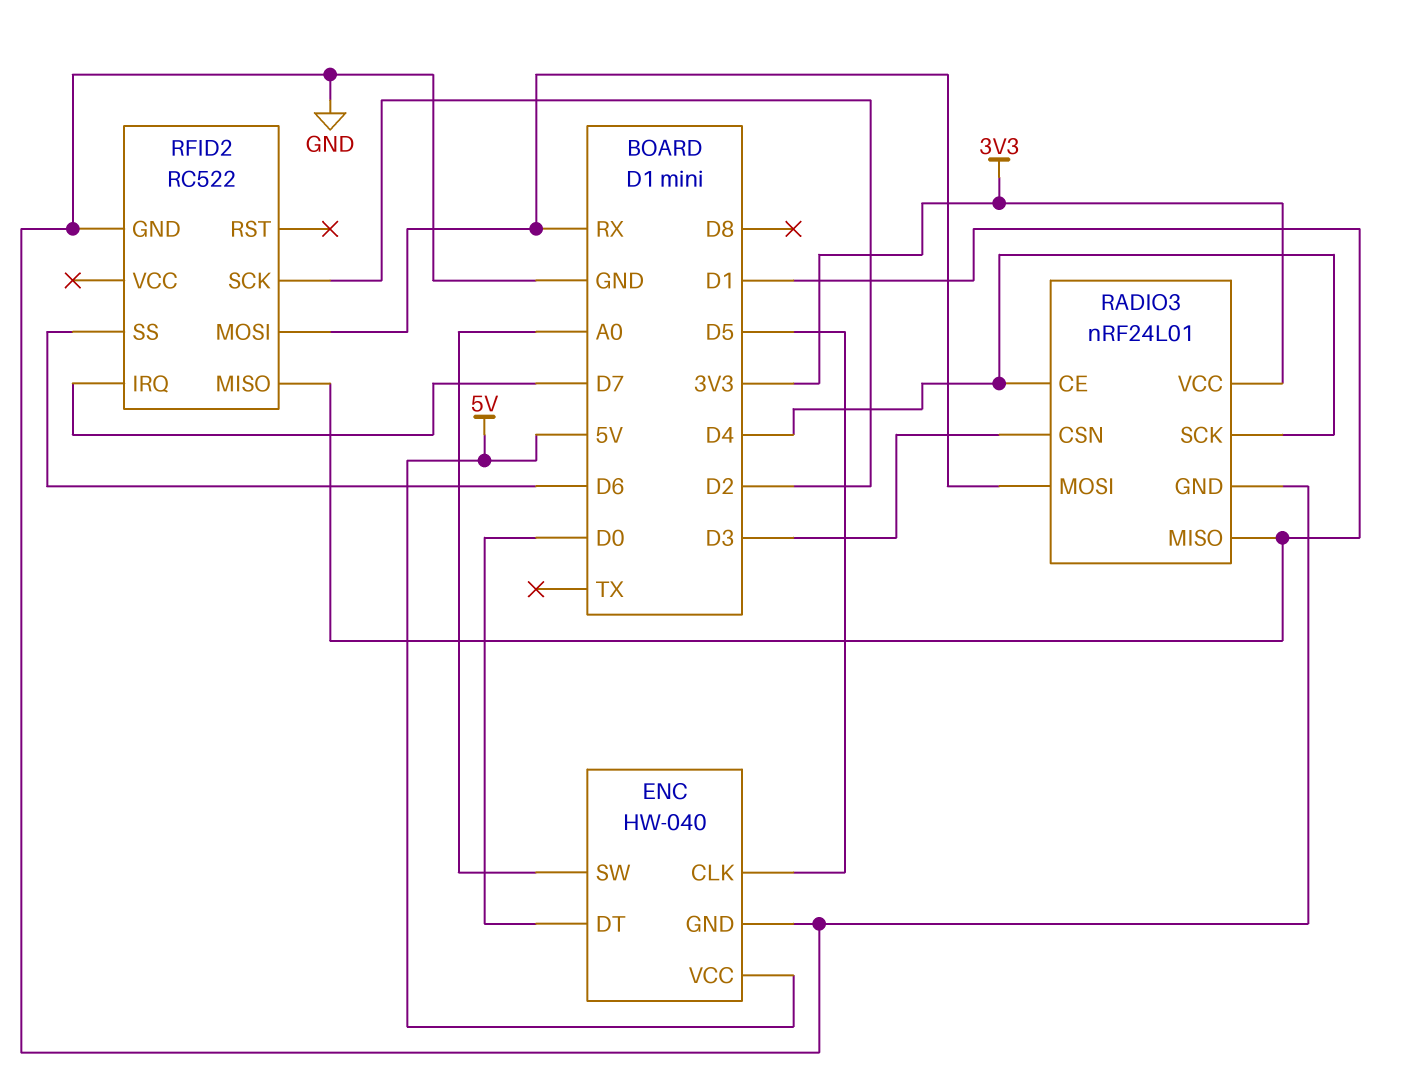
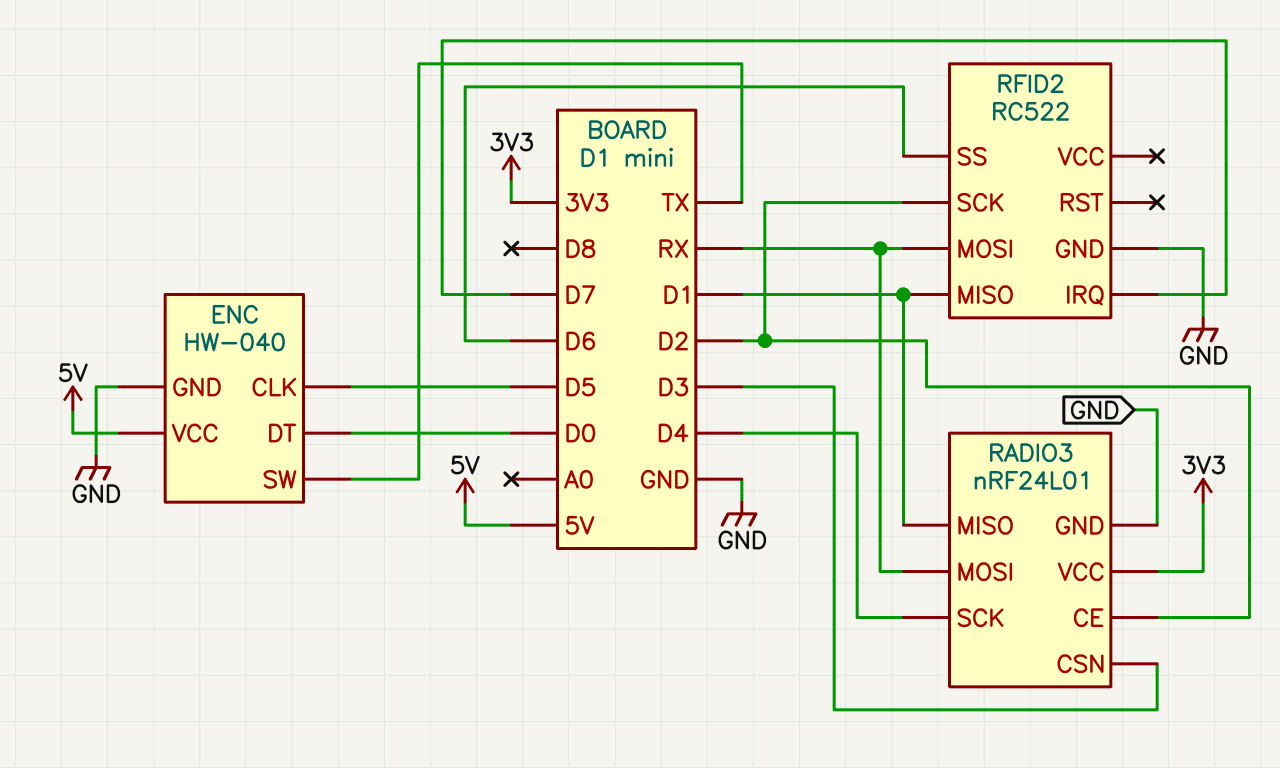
ENC pin SW: A0 -> TX
RADIO3 pin CE: D4 -> D2

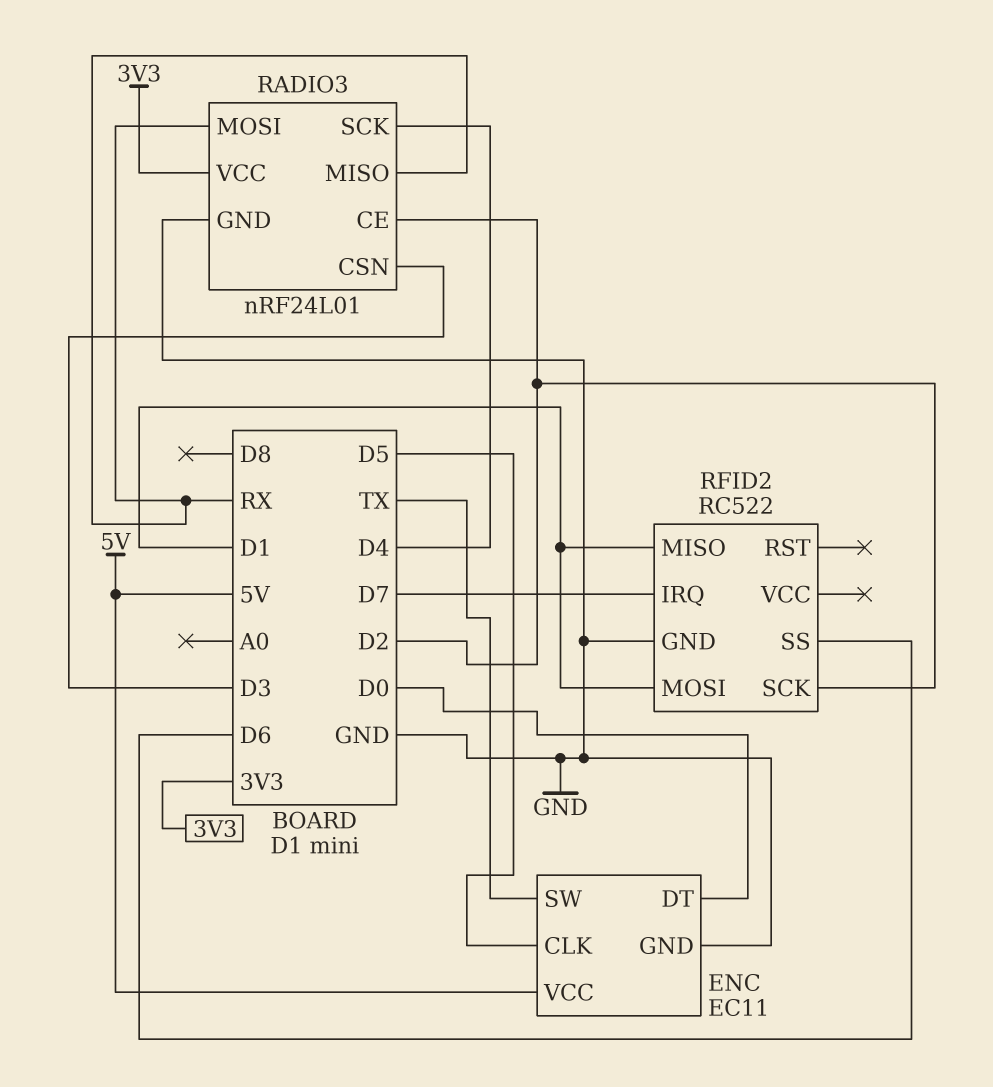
ENC: HW-040 -> EC11
RADIO3 pin MISO: D1 -> RX
RFID2 pin MOSI: RX -> D1

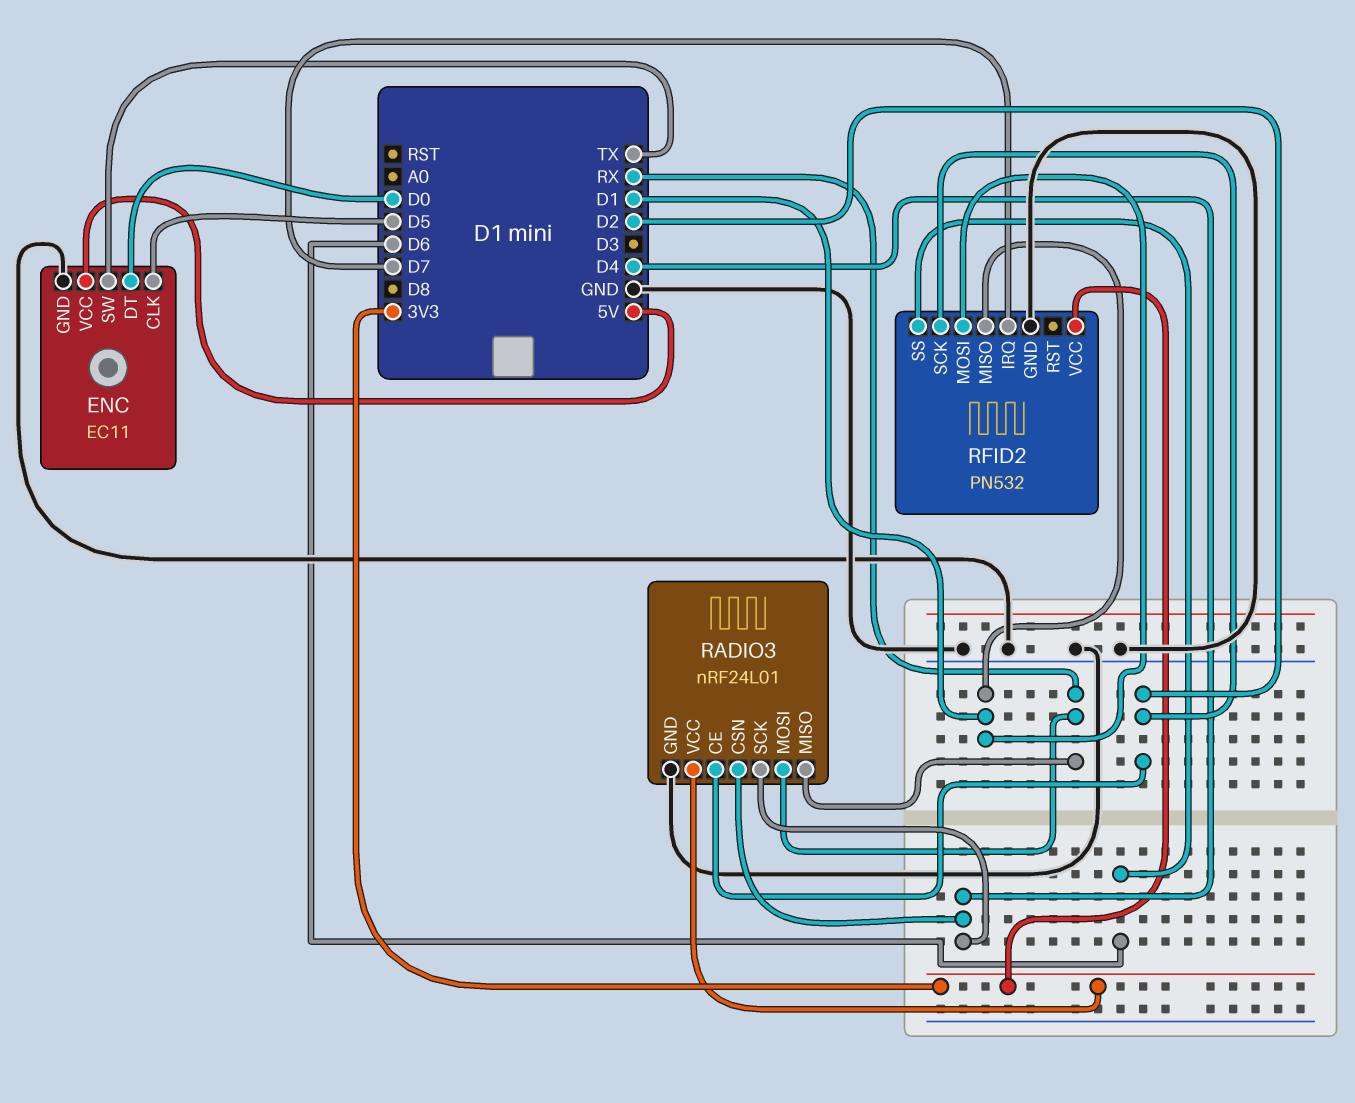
RADIO3 pin CSN: D3 -> D4
RFID2: RC522 -> PN532
RFID2 pin VCC: none -> 3V3

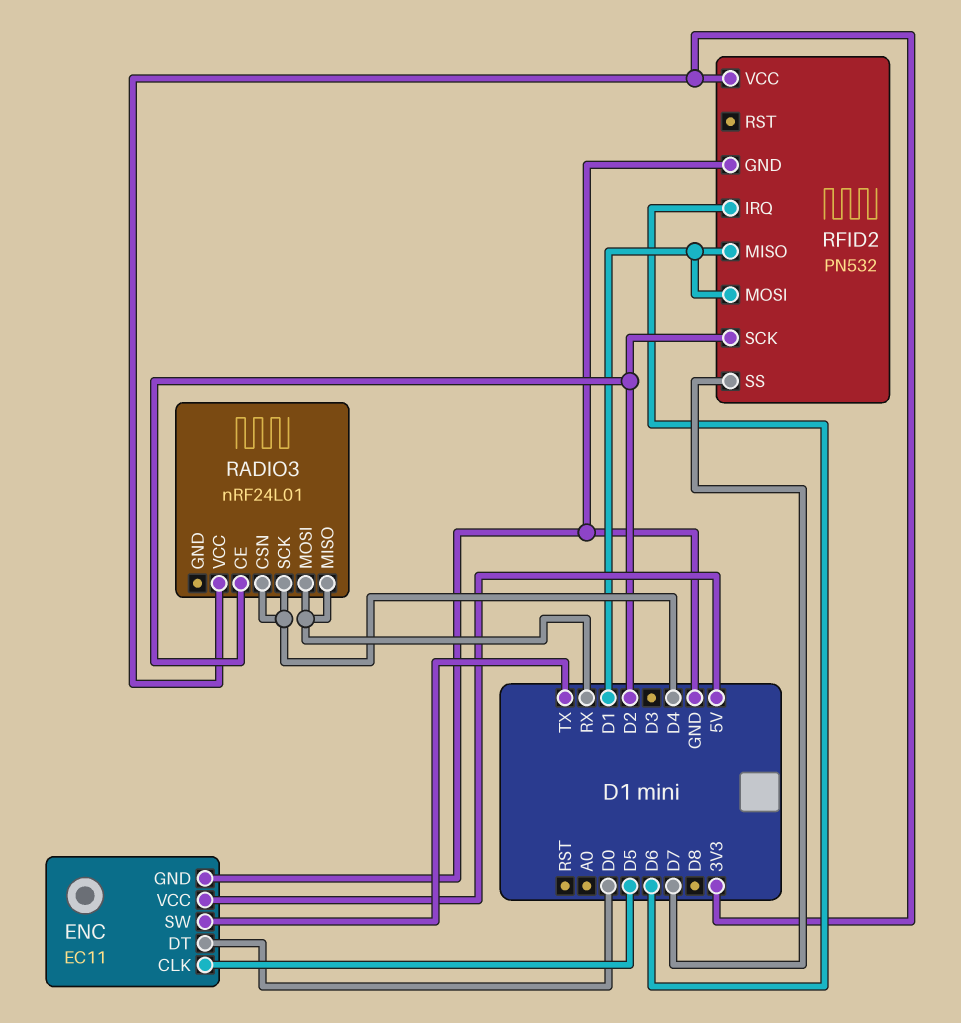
RADIO3 pin GND: GND -> none
RFID2 pin IRQ: D7 -> D6
RFID2 pin SS: D6 -> D7

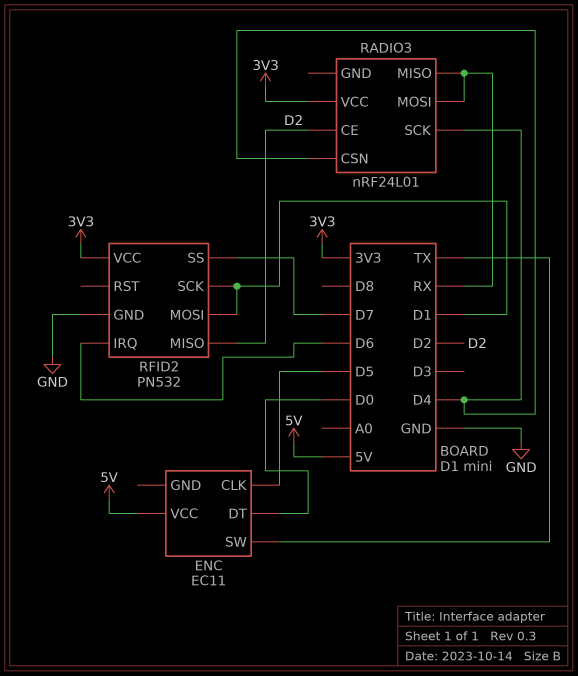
ENC pin GND: GND -> none
RFID2 pin MISO: D1 -> D2
RFID2 pin SCK: D2 -> D1

